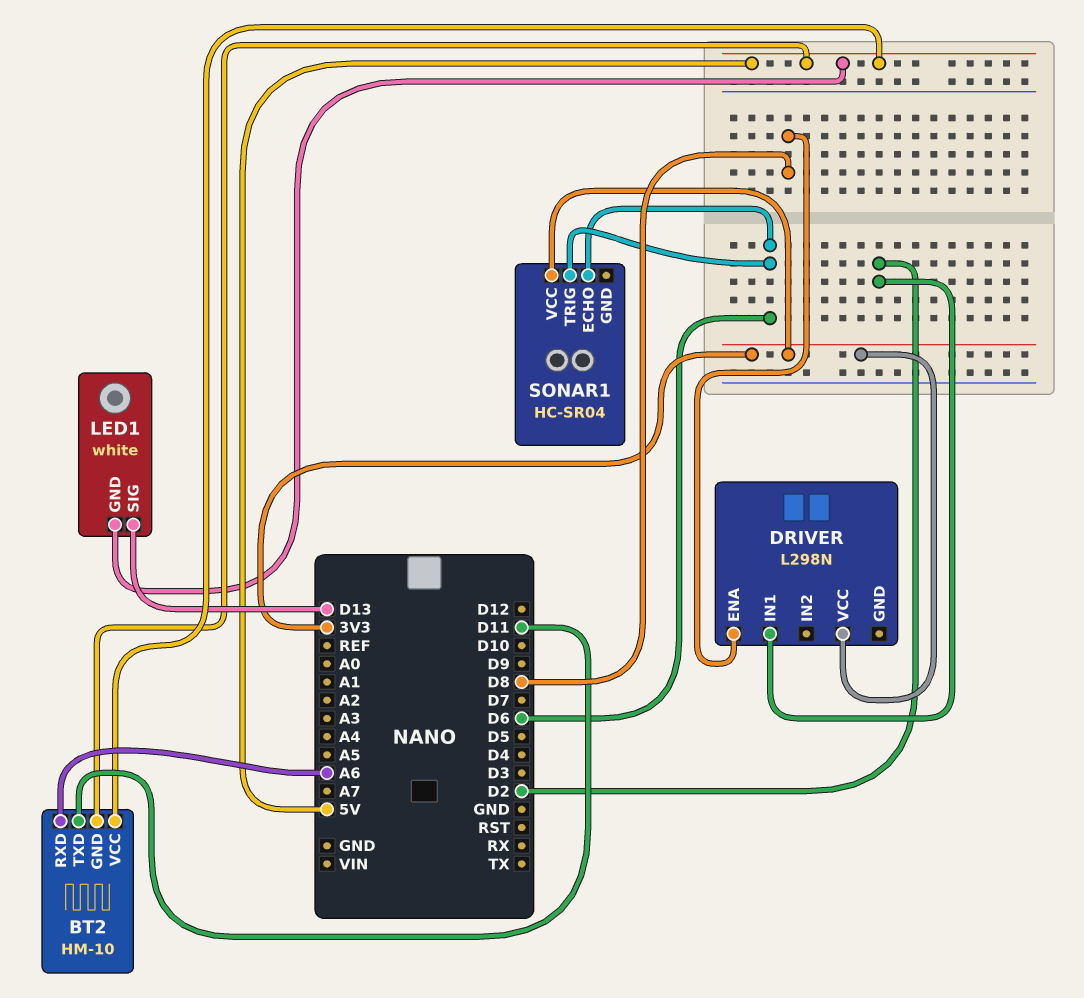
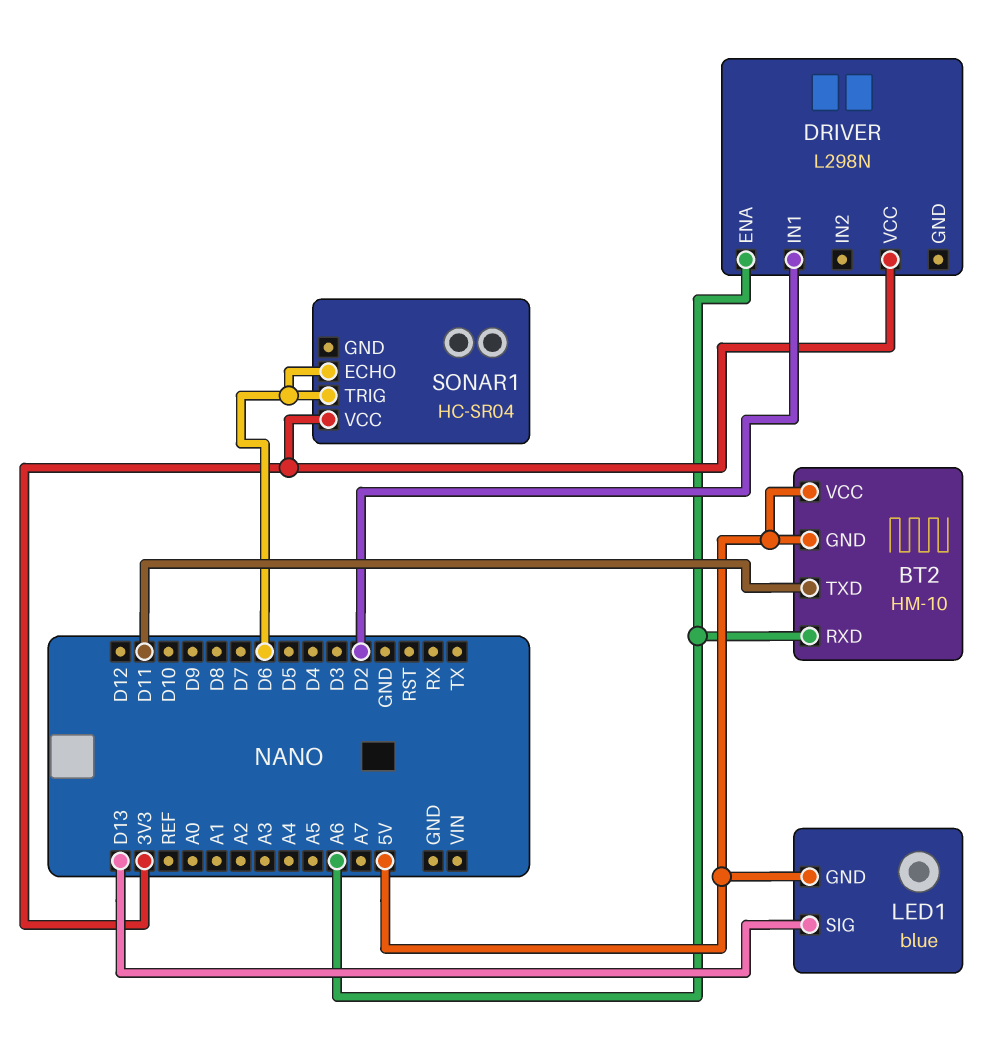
DRIVER pin ENA: D8 -> A6
LED1: white -> blue

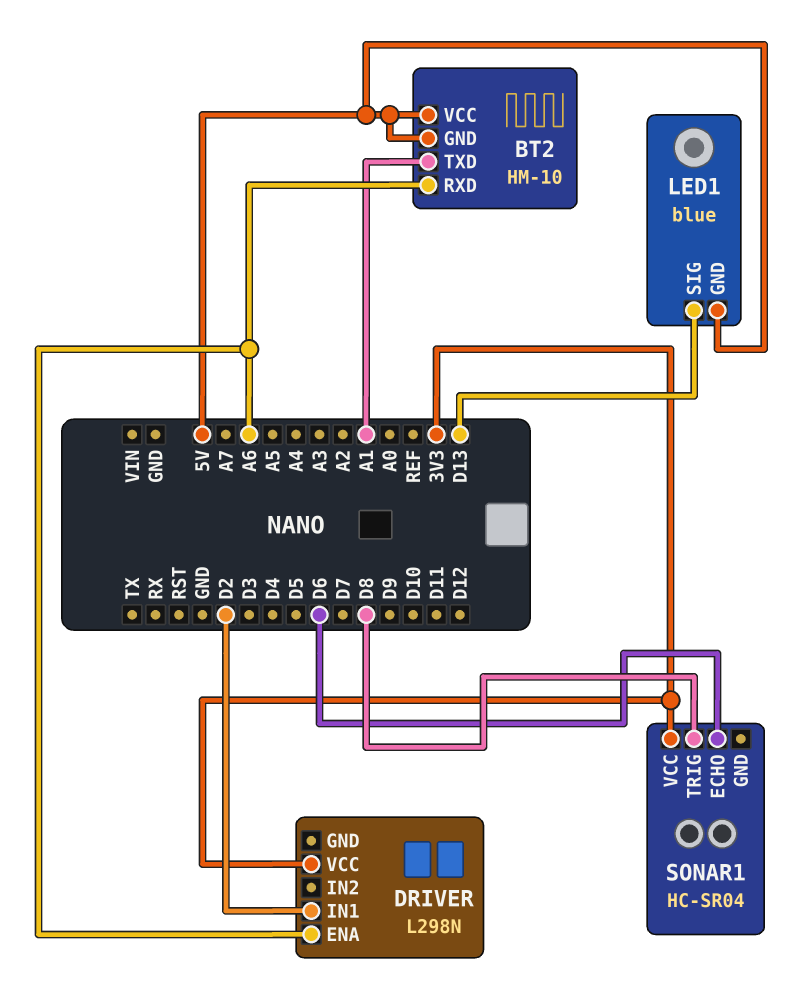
BT2 pin TXD: D11 -> A1
SONAR1 pin TRIG: D6 -> D8

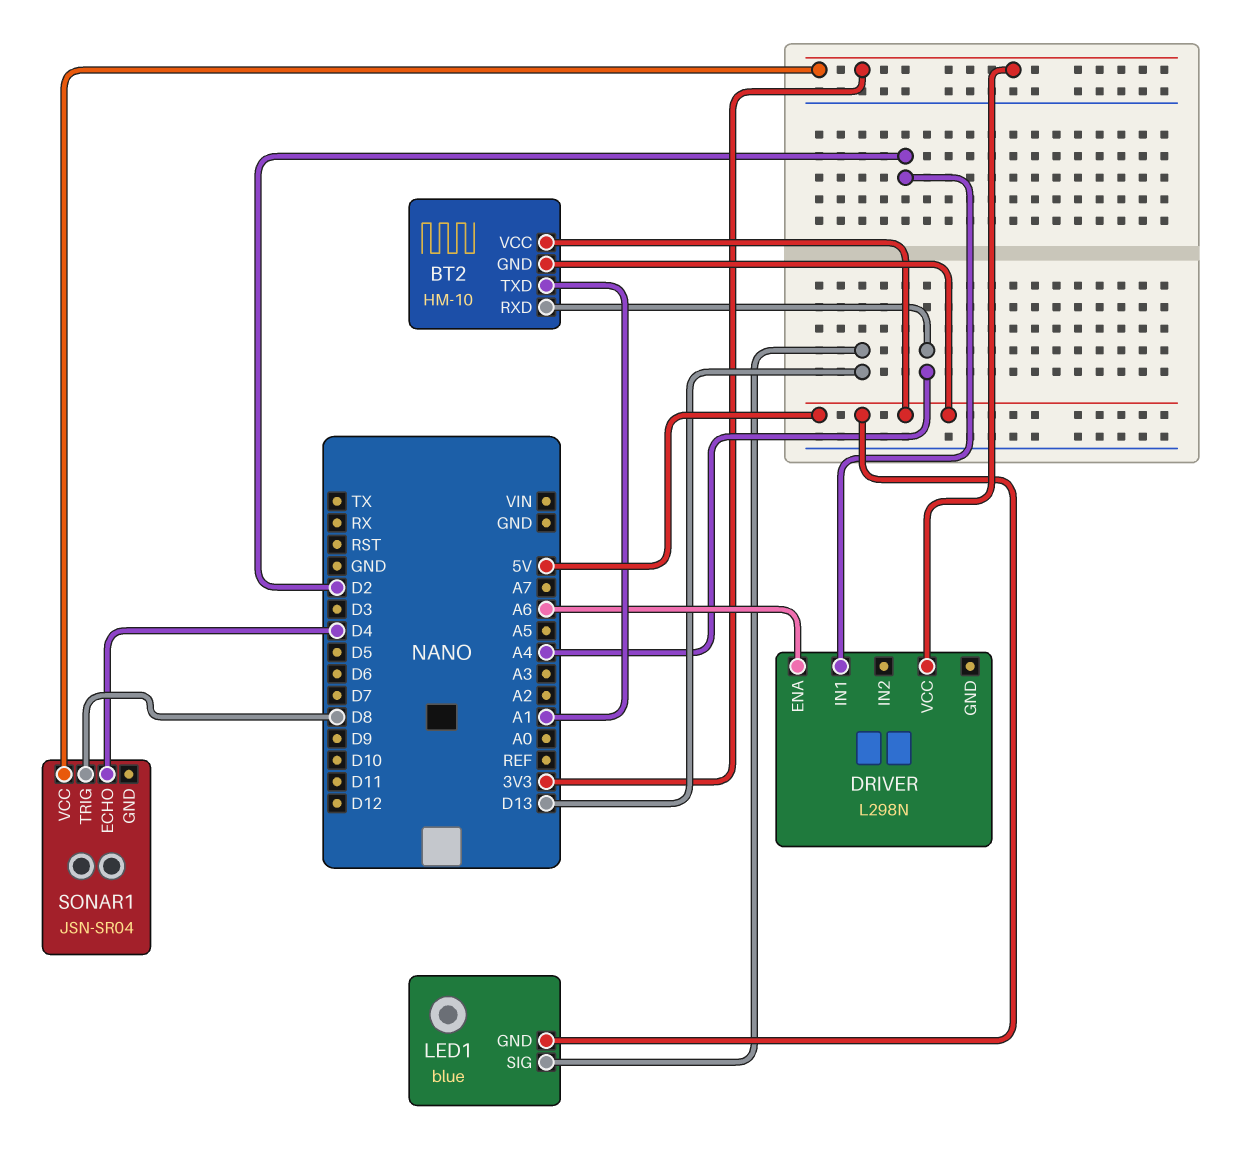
BT2 pin RXD: A6 -> A4
SONAR1: HC-SR04 -> JSN-SR04
SONAR1 pin ECHO: D6 -> D4

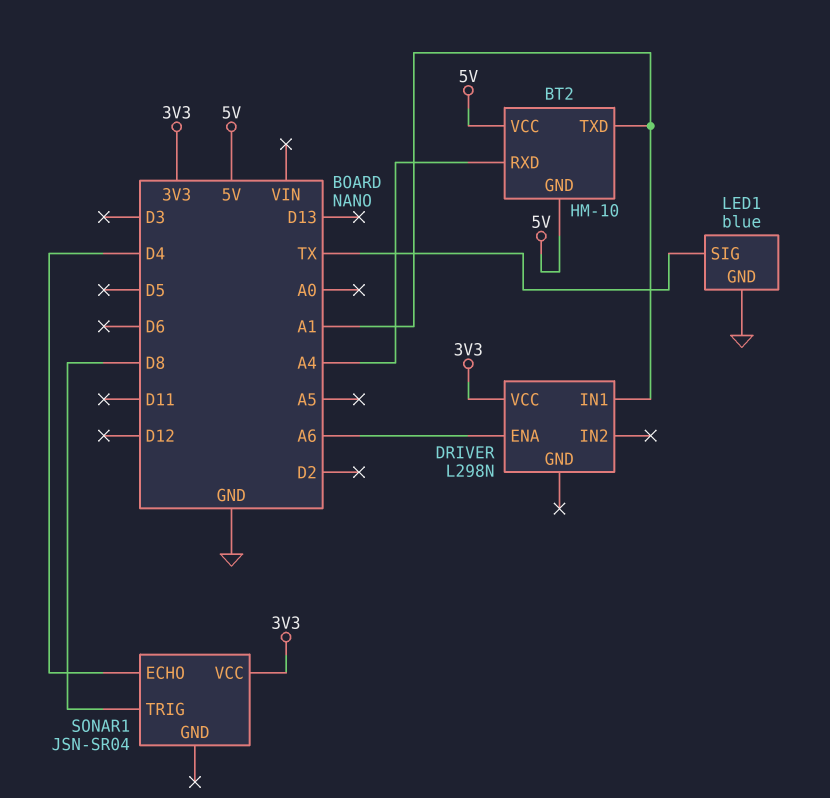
DRIVER pin IN1: D2 -> A1
LED1 pin GND: 5V -> GND
LED1 pin SIG: D13 -> TX

